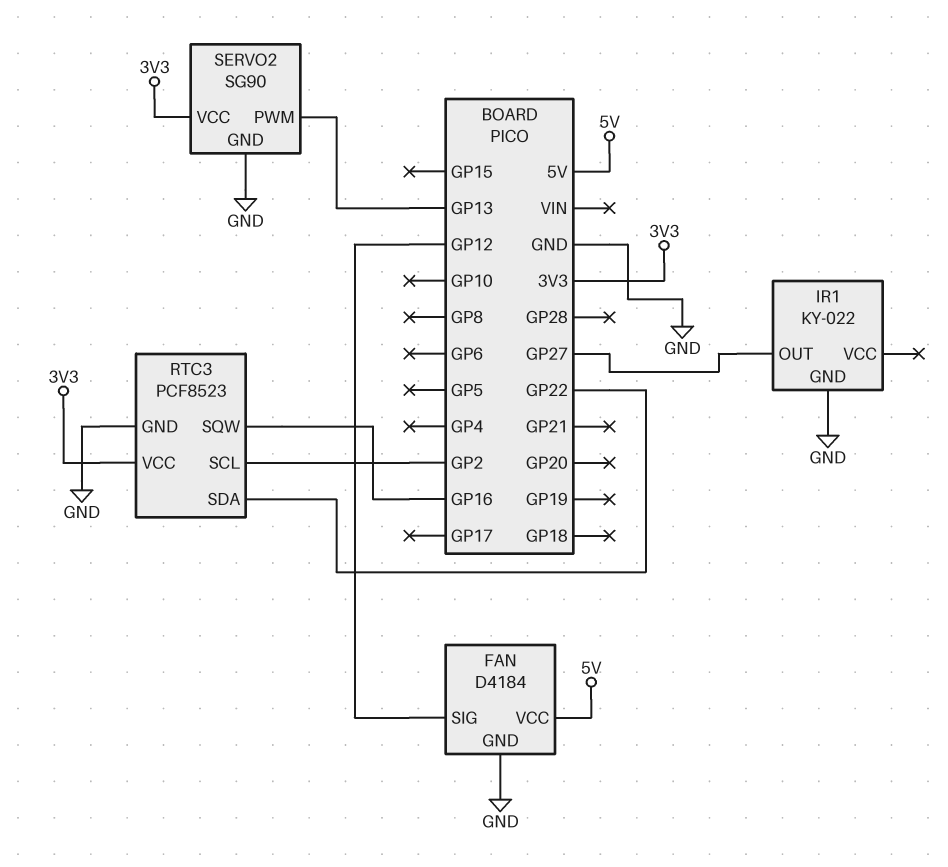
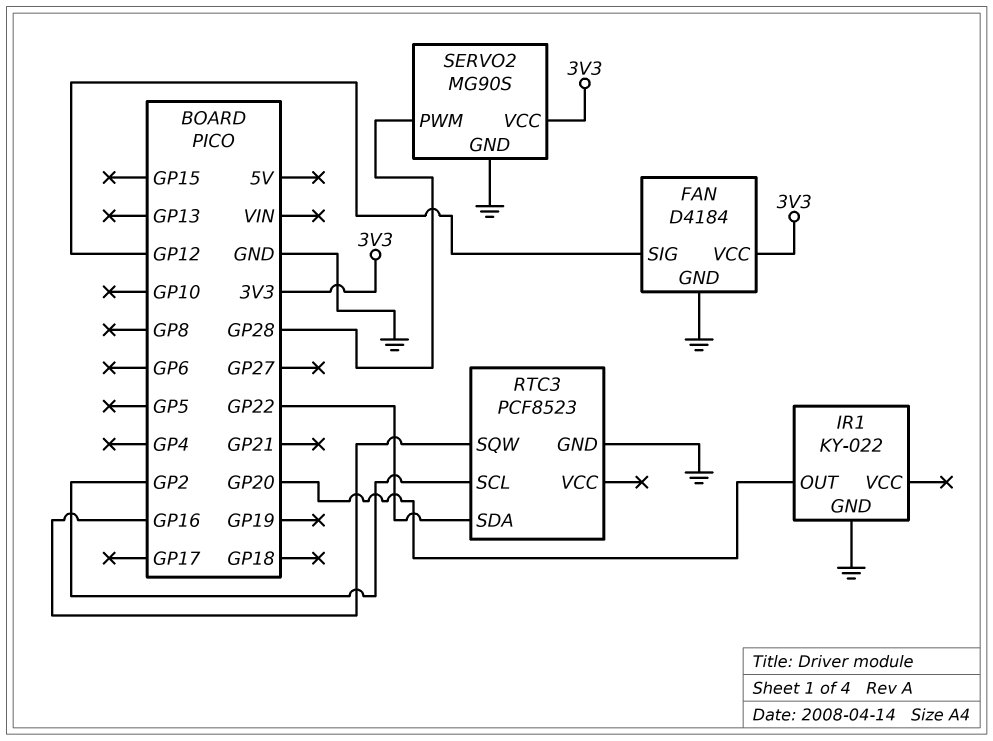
FAN pin VCC: 5V -> 3V3
IR1 pin OUT: GP27 -> GP20
RTC3 pin VCC: 3V3 -> none
SERVO2: SG90 -> MG90S
SERVO2 pin PWM: GP13 -> GP28

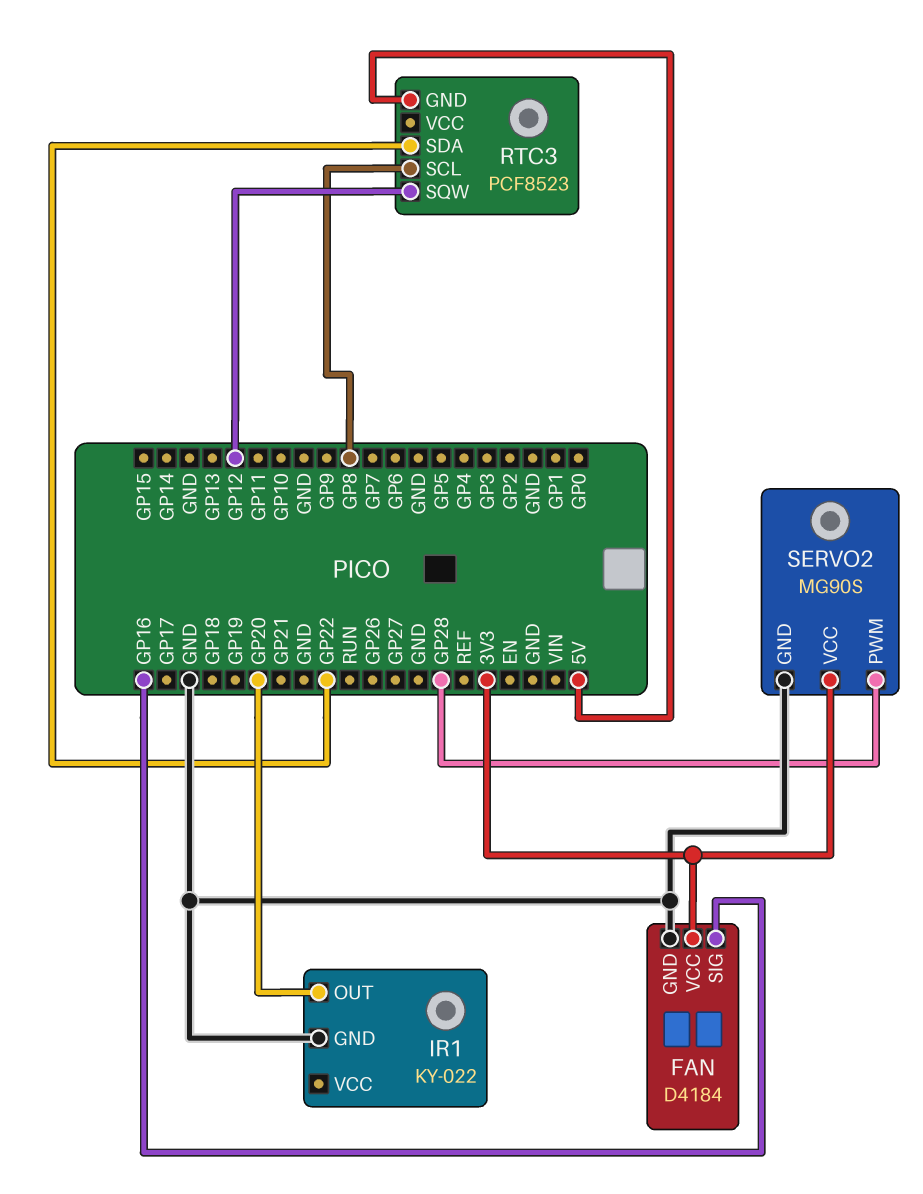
FAN pin SIG: GP12 -> GP16
RTC3 pin GND: GND -> 5V
RTC3 pin SCL: GP2 -> GP8
RTC3 pin SQW: GP16 -> GP12

